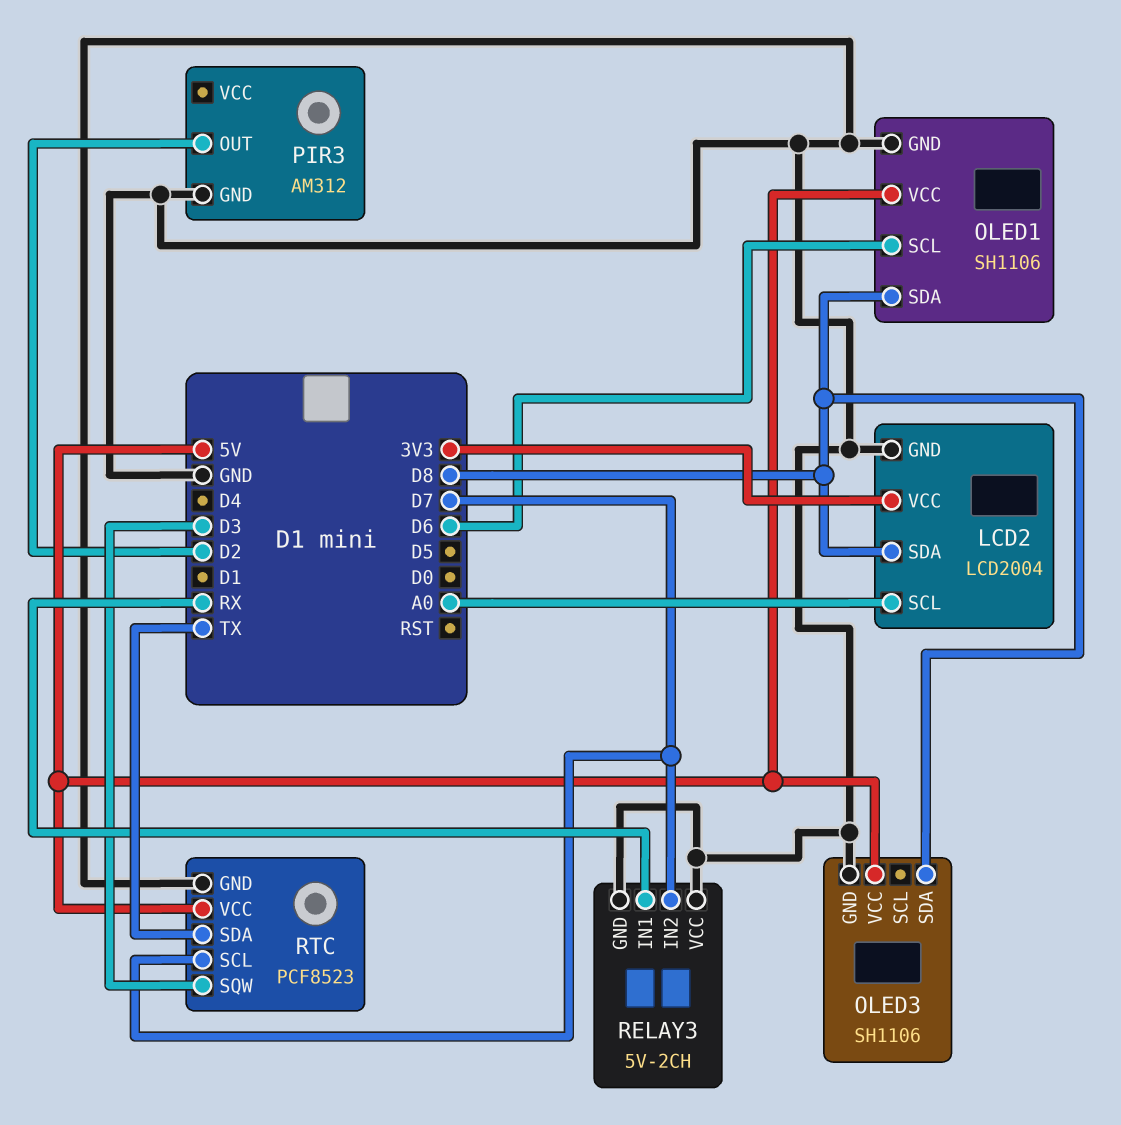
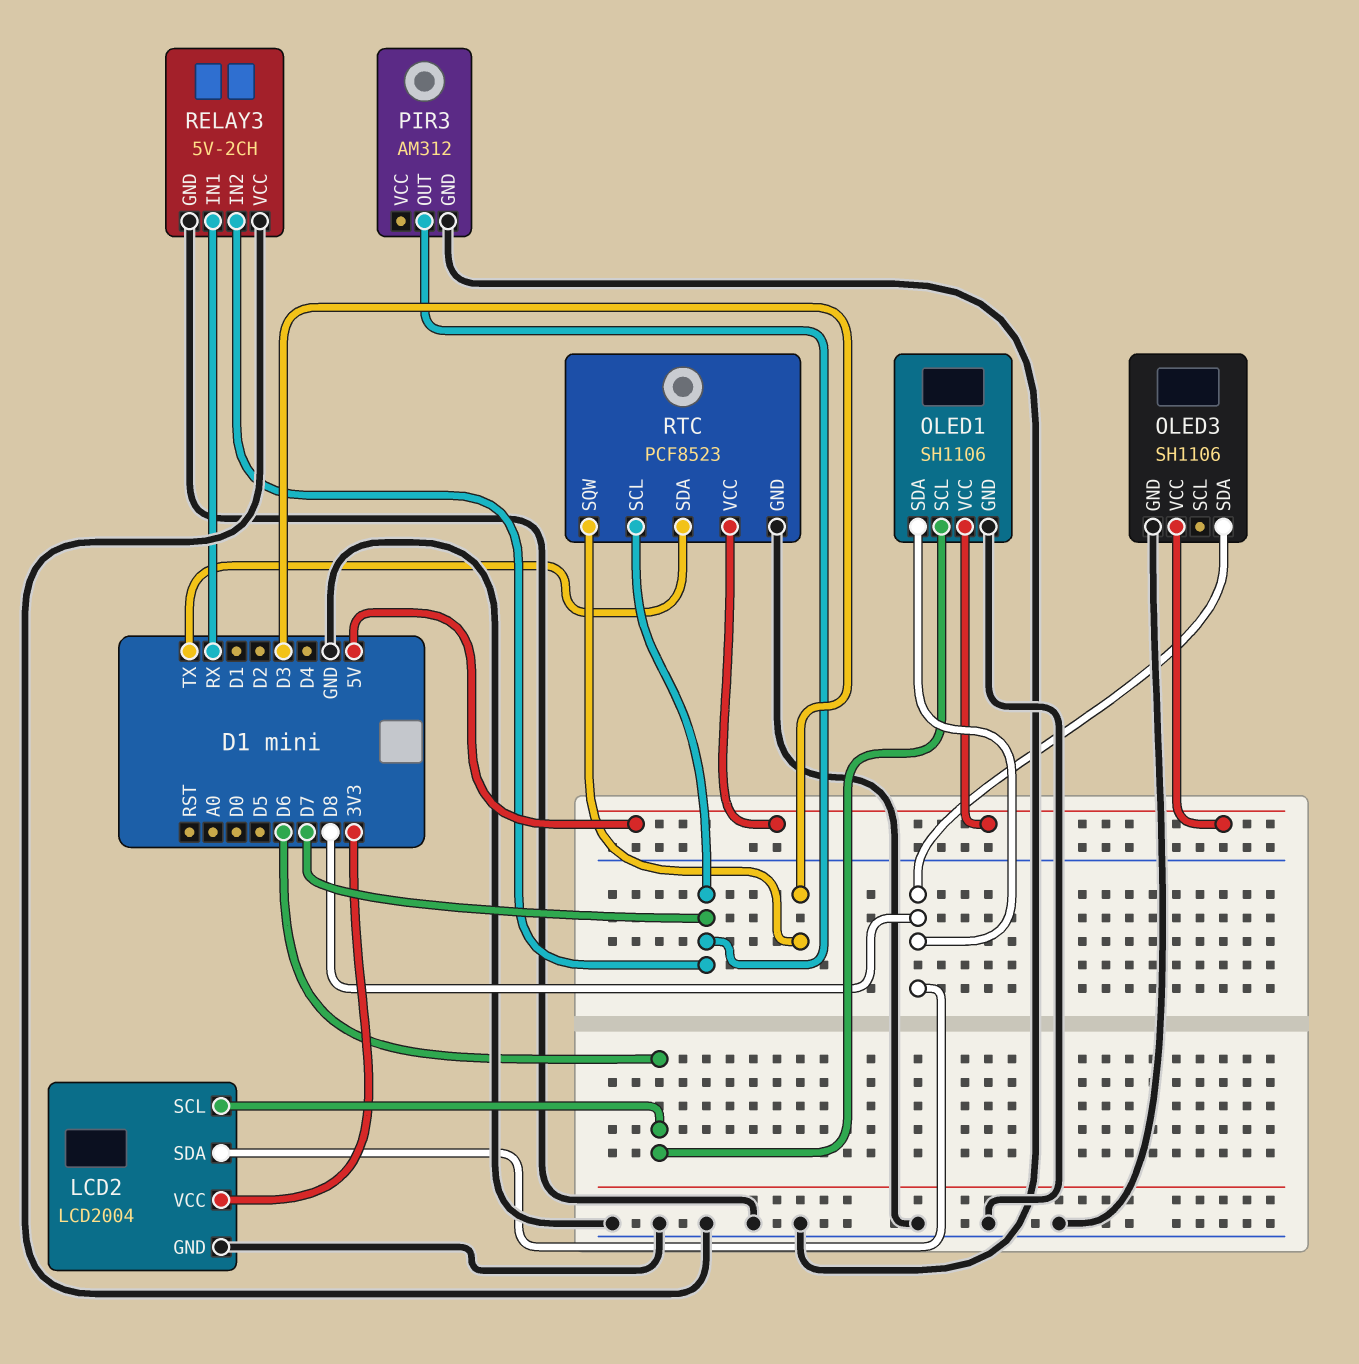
LCD2 pin SCL: A0 -> D6
PIR3 pin OUT: D2 -> D7

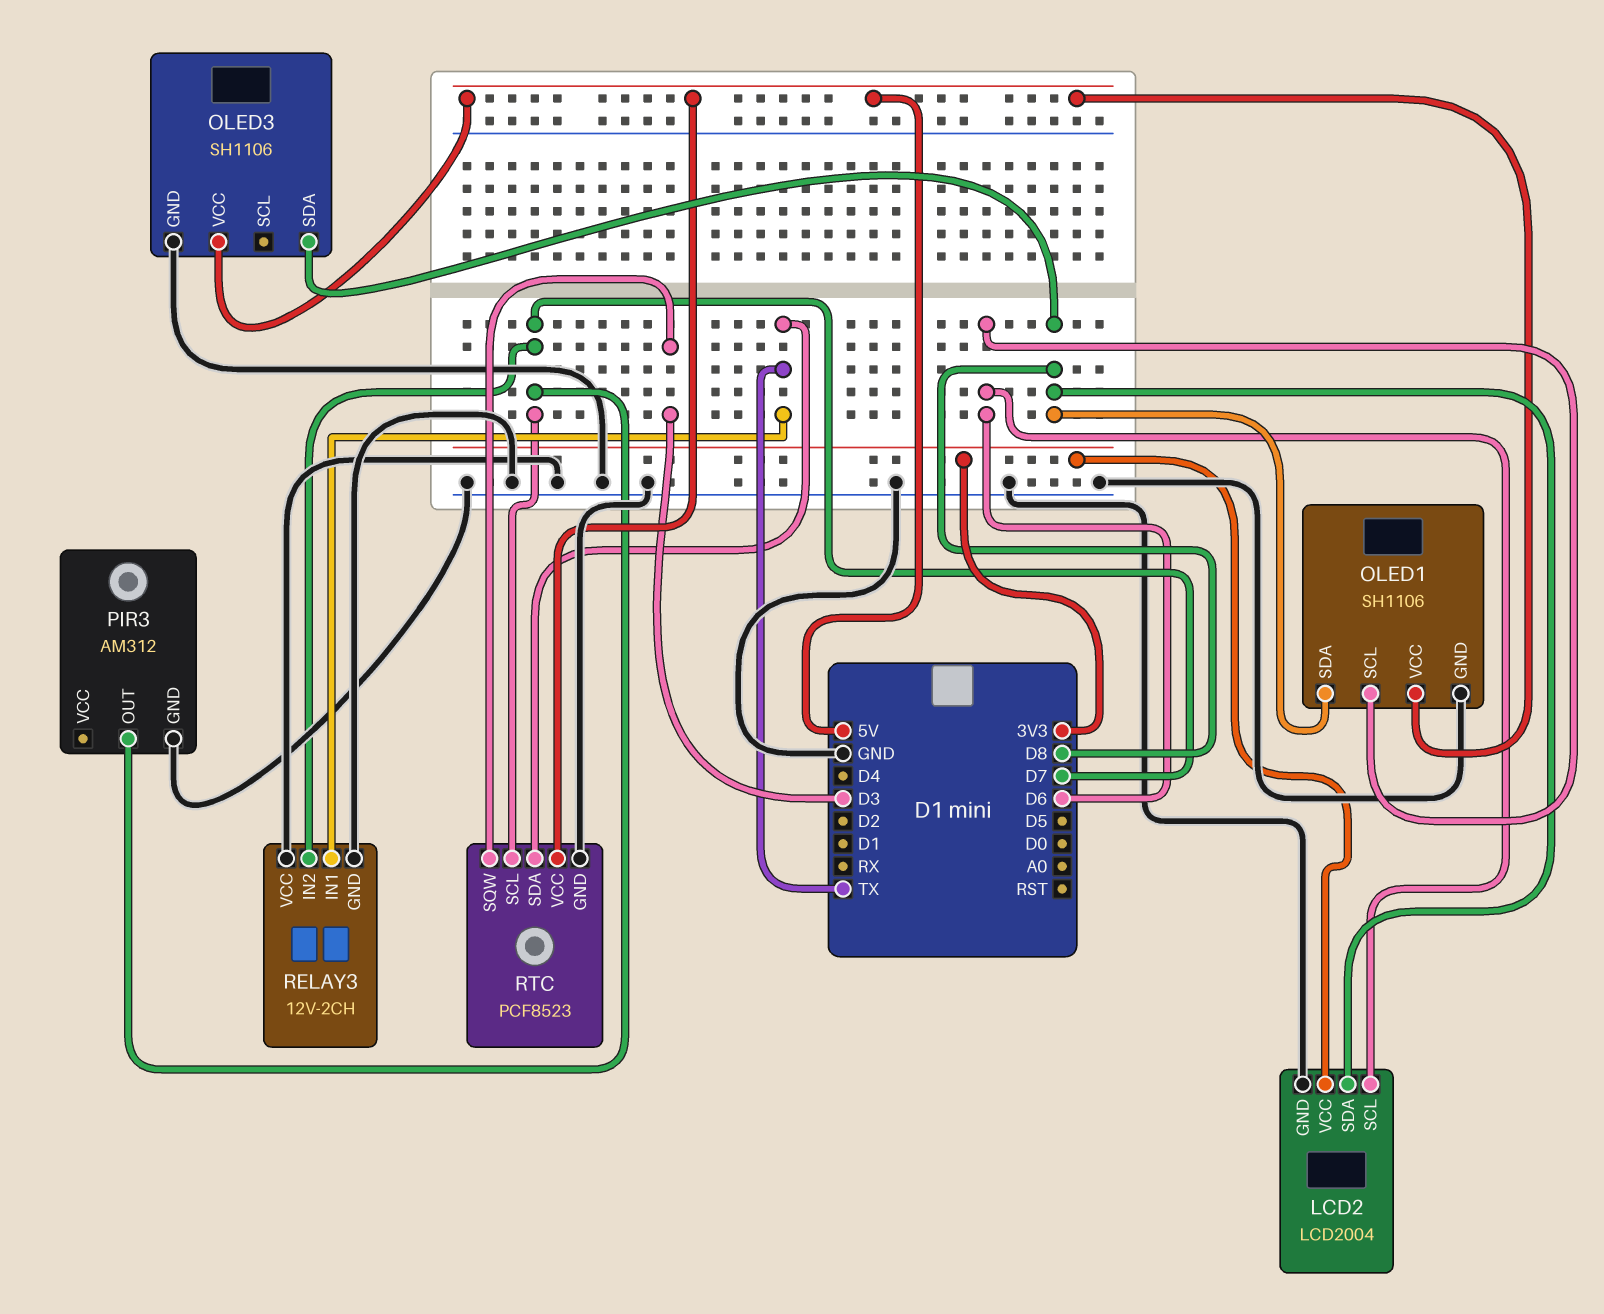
RELAY3: 5V-2CH -> 12V-2CH
RELAY3 pin IN1: RX -> TX

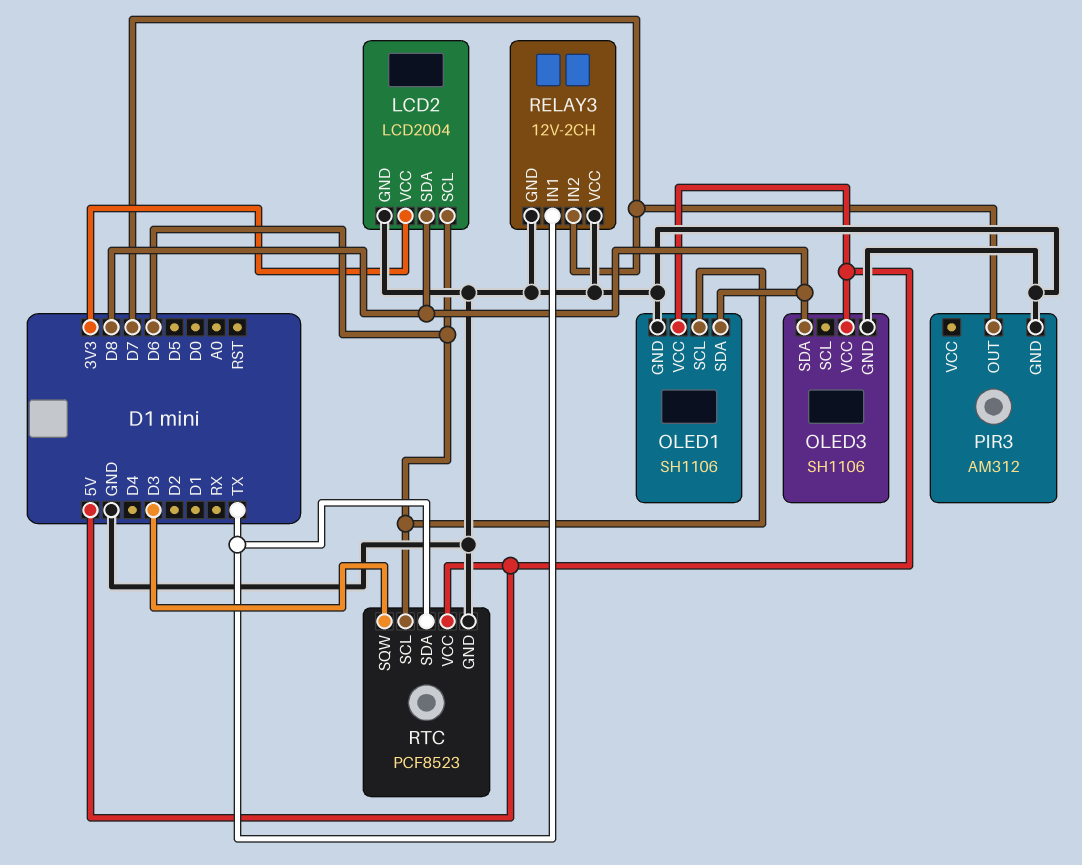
RTC pin SCL: D7 -> D6

